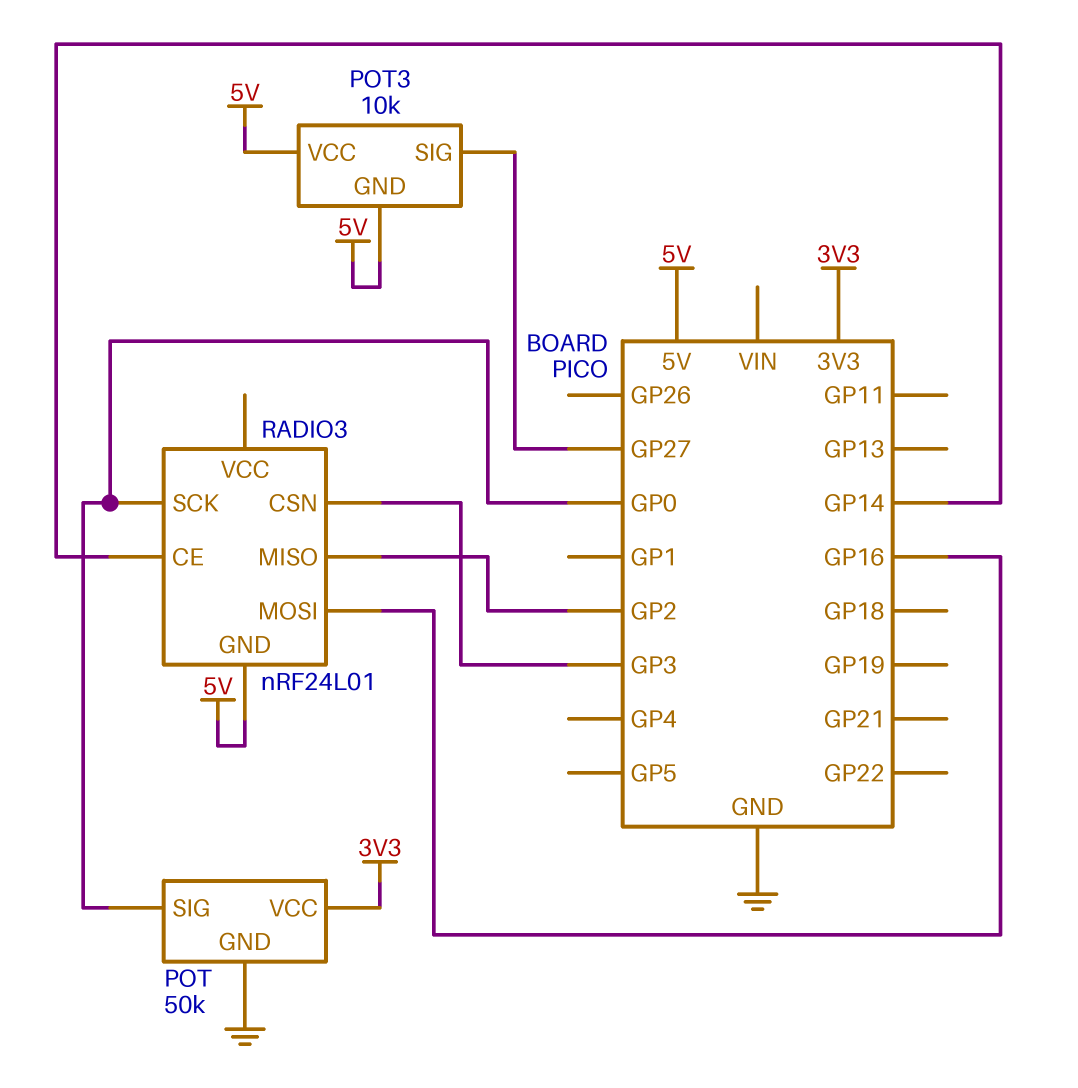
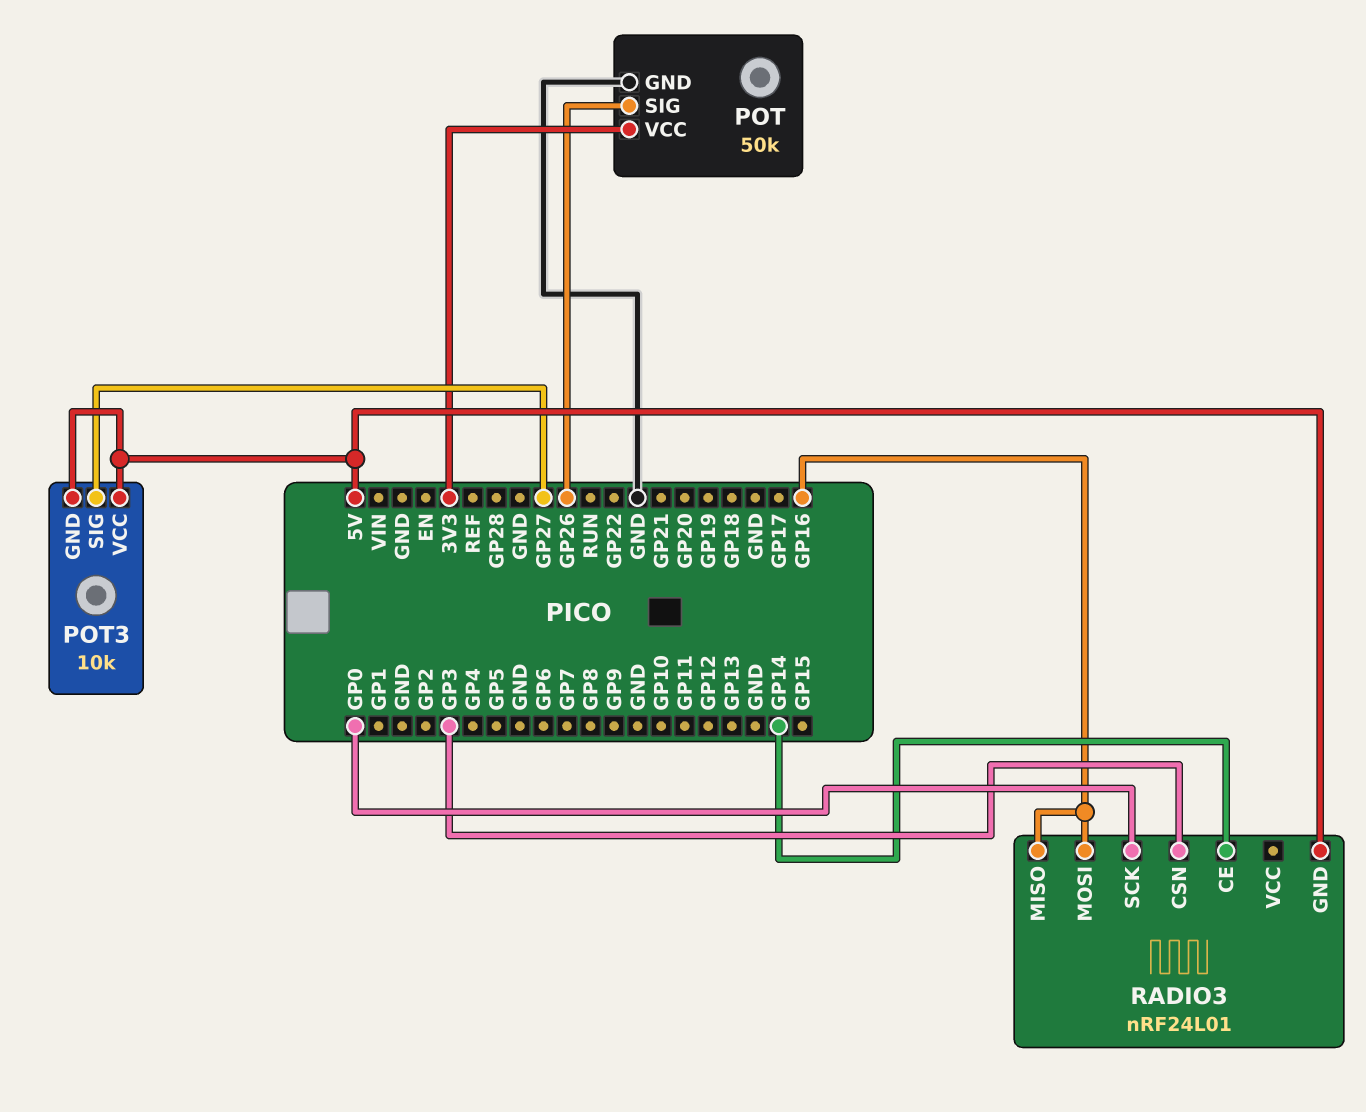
POT pin SIG: GP0 -> GP26
RADIO3 pin MISO: GP2 -> GP16

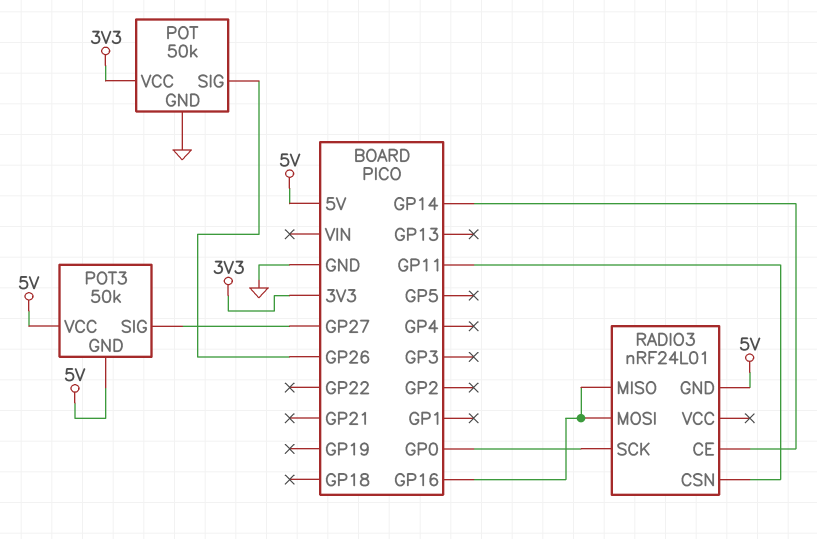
POT3: 10k -> 50k
RADIO3 pin CSN: GP3 -> GP11

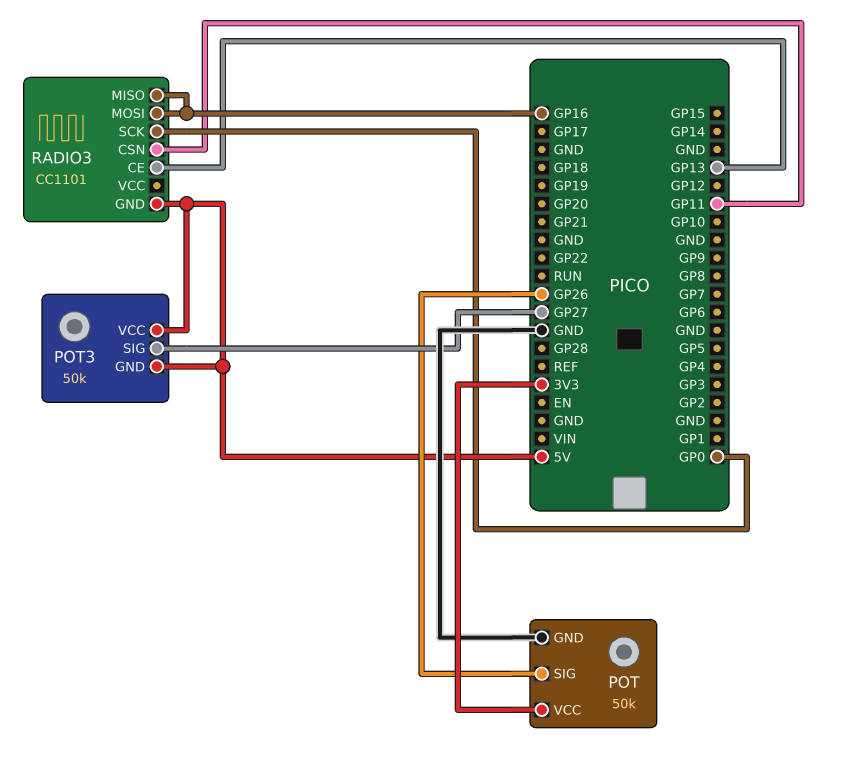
RADIO3: nRF24L01 -> CC1101
RADIO3 pin CE: GP14 -> GP13

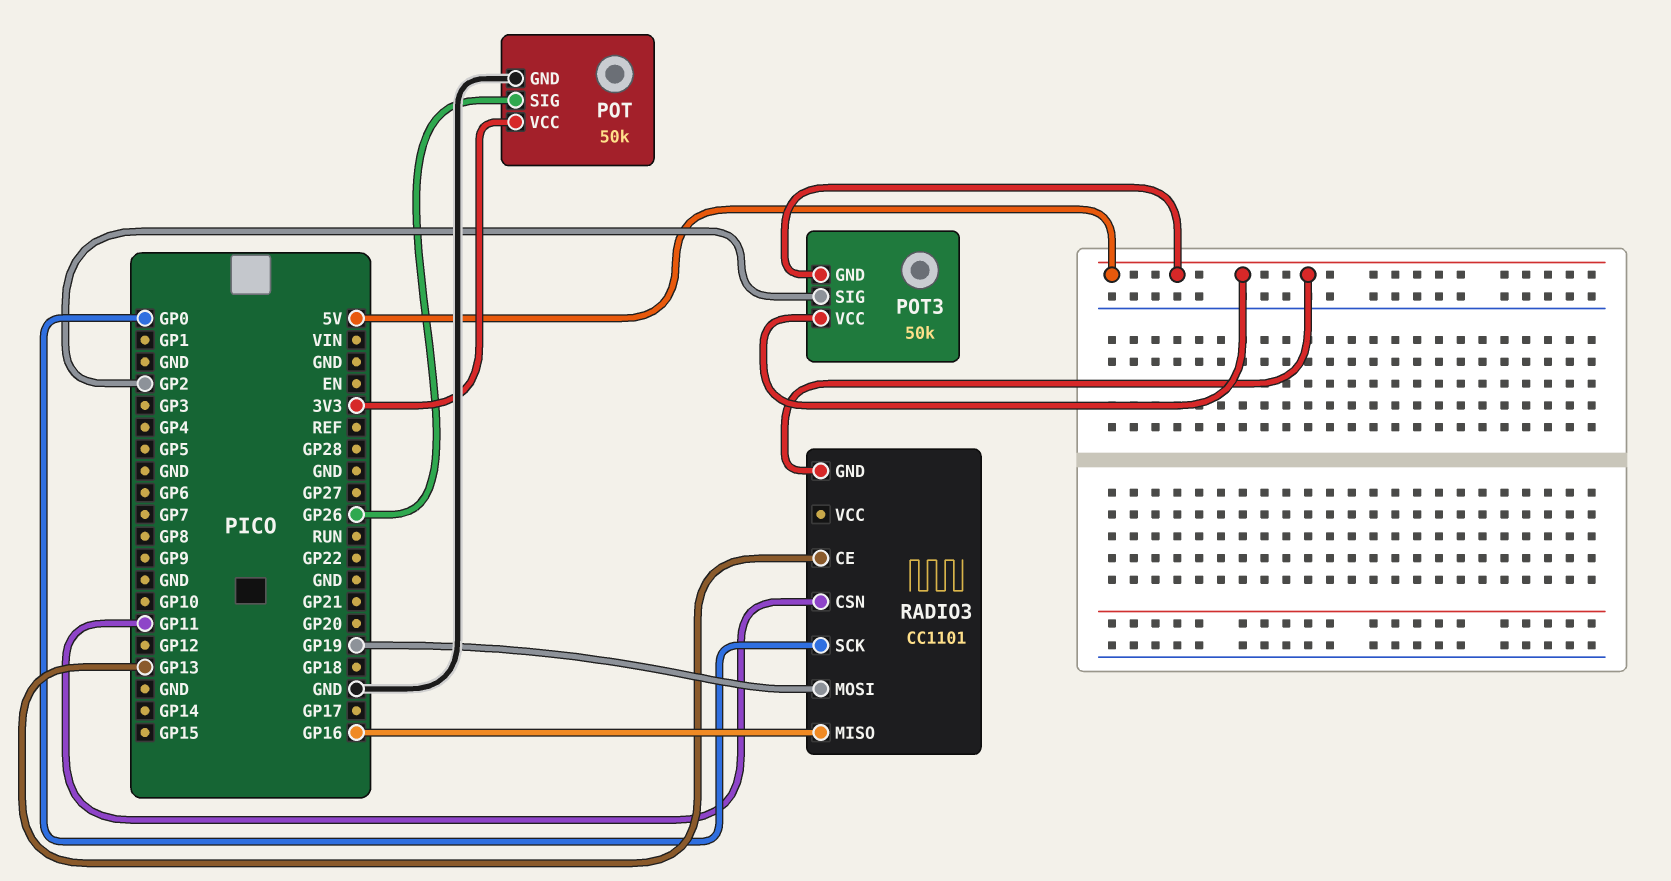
POT3 pin SIG: GP27 -> GP2
RADIO3 pin MOSI: GP16 -> GP19

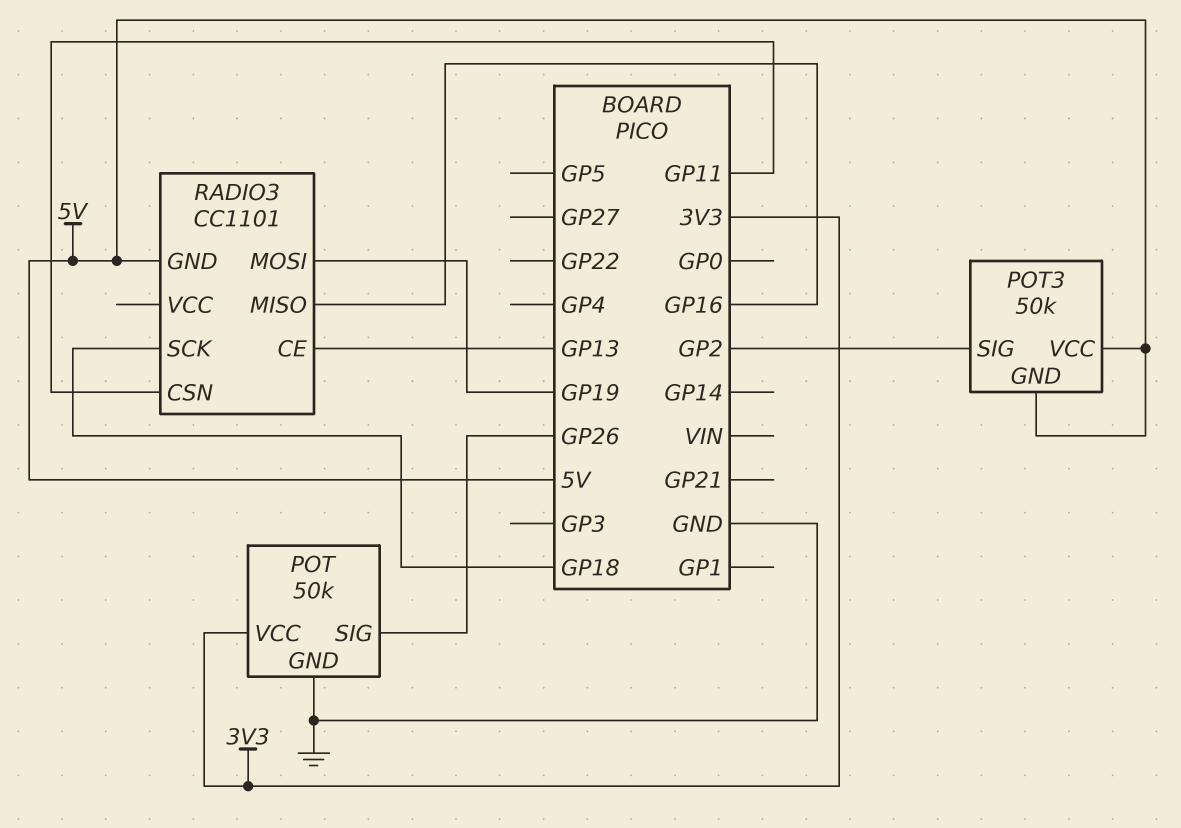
RADIO3 pin SCK: GP0 -> GP18

